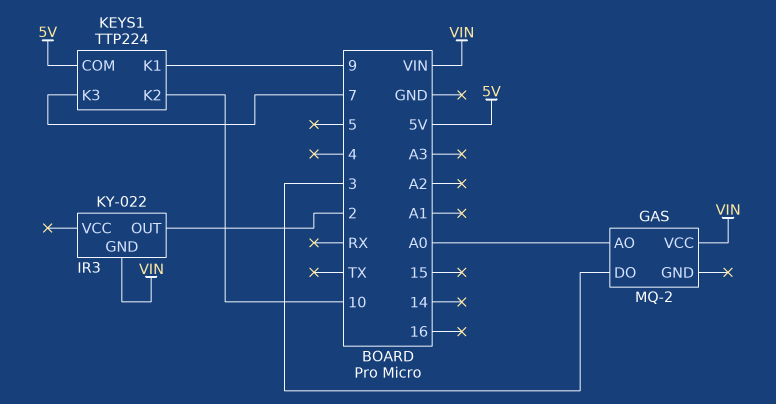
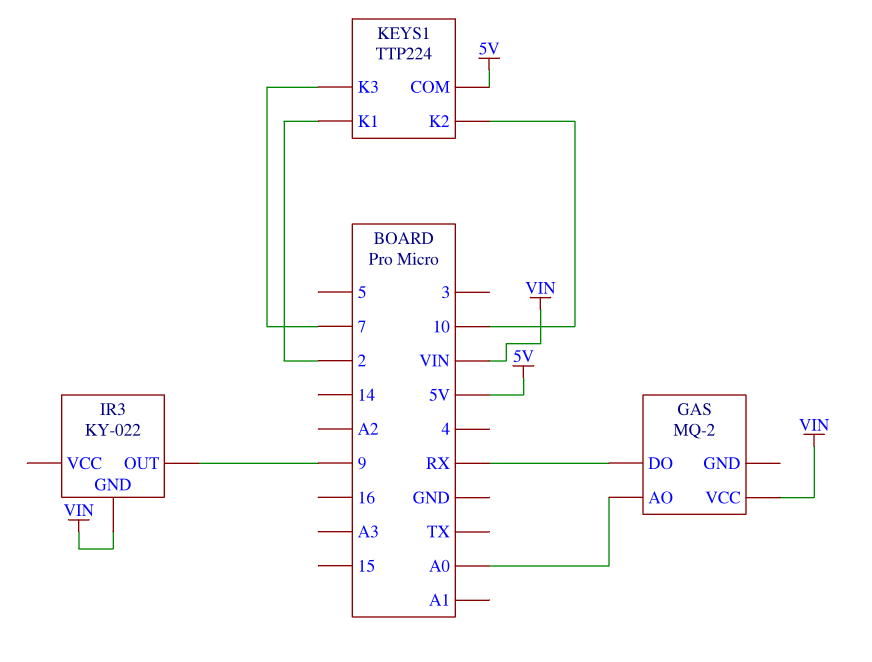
GAS pin DO: 3 -> RX
IR3 pin OUT: 2 -> 9
KEYS1 pin K1: 9 -> 2

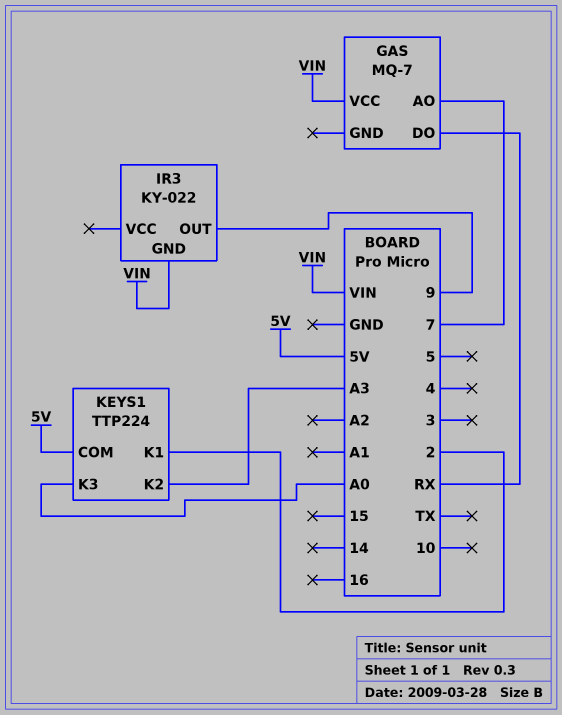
GAS: MQ-2 -> MQ-7
GAS pin AO: A0 -> 7
KEYS1 pin K2: 10 -> A3
KEYS1 pin K3: 7 -> A0

